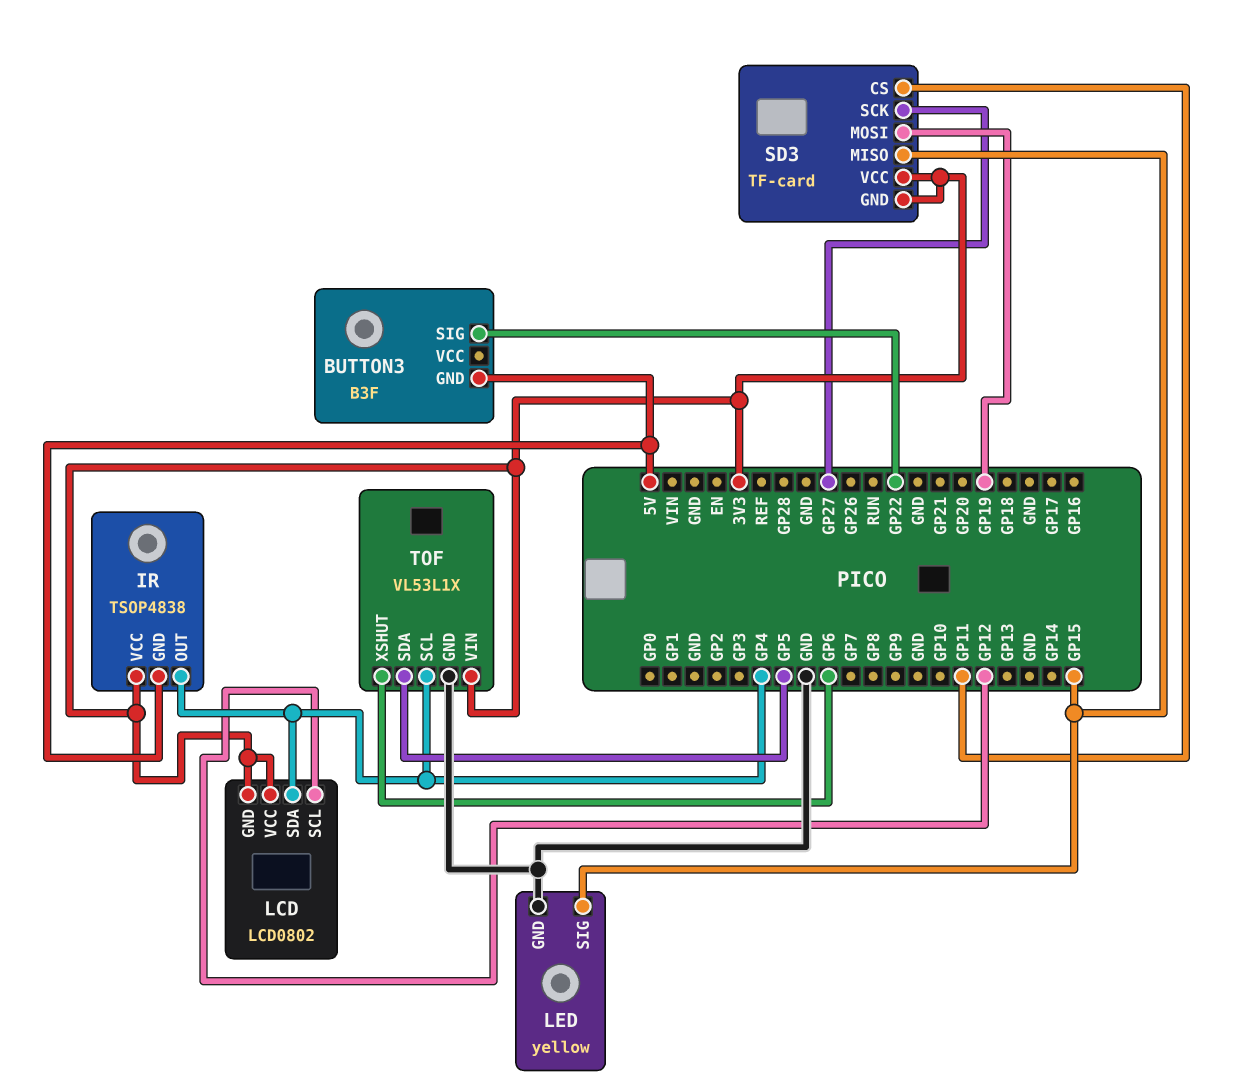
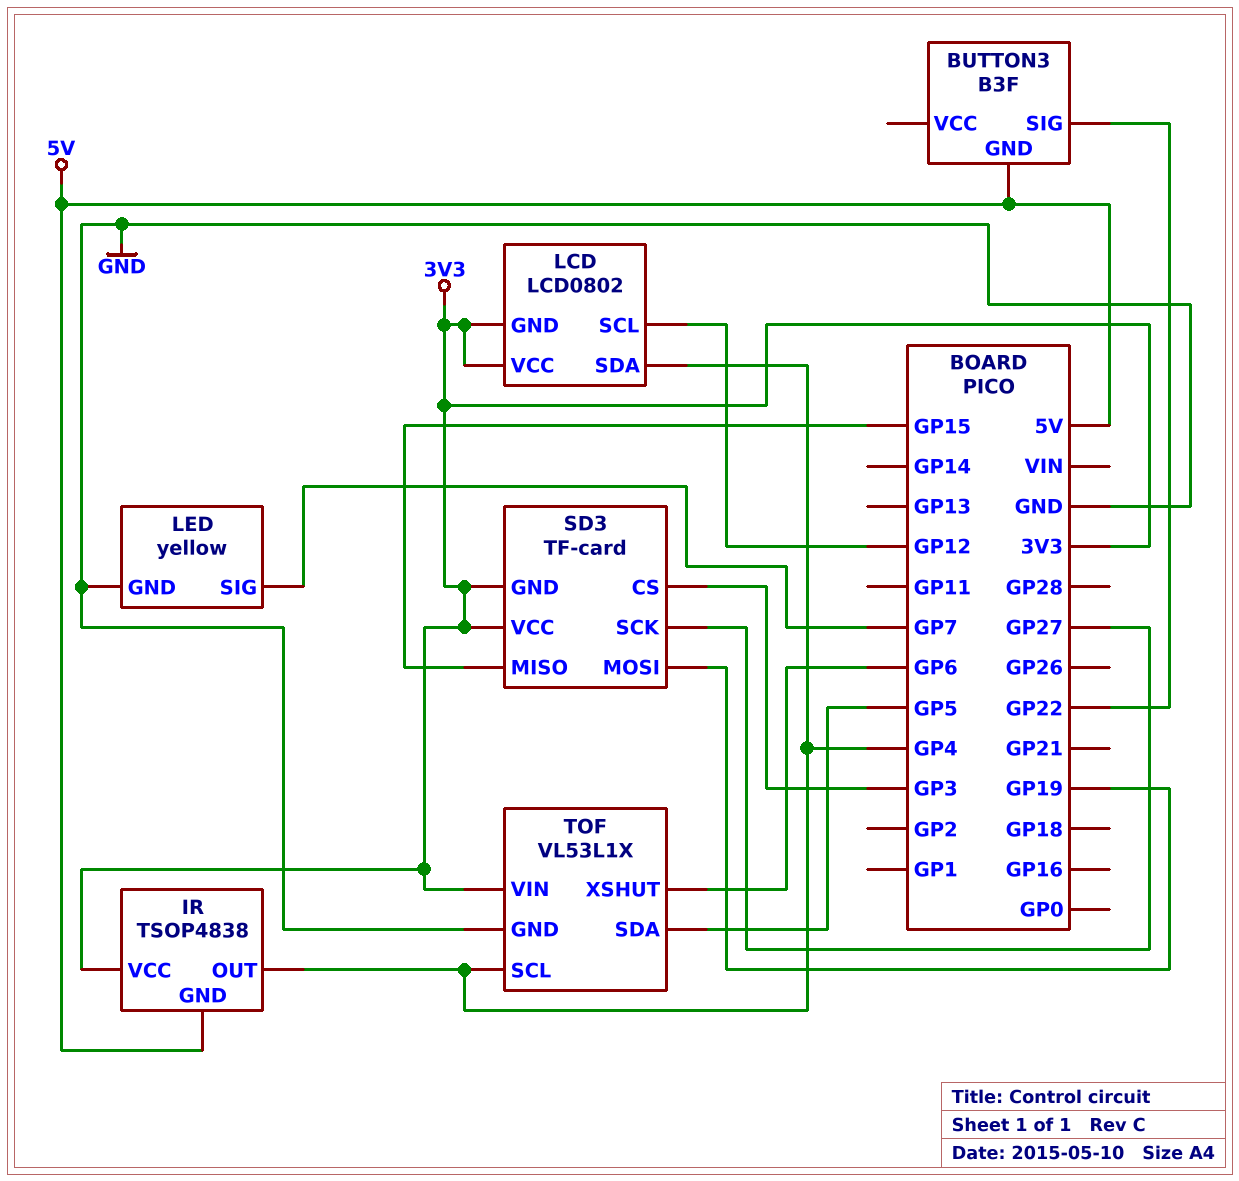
LED pin SIG: GP15 -> GP7
SD3 pin CS: GP11 -> GP3

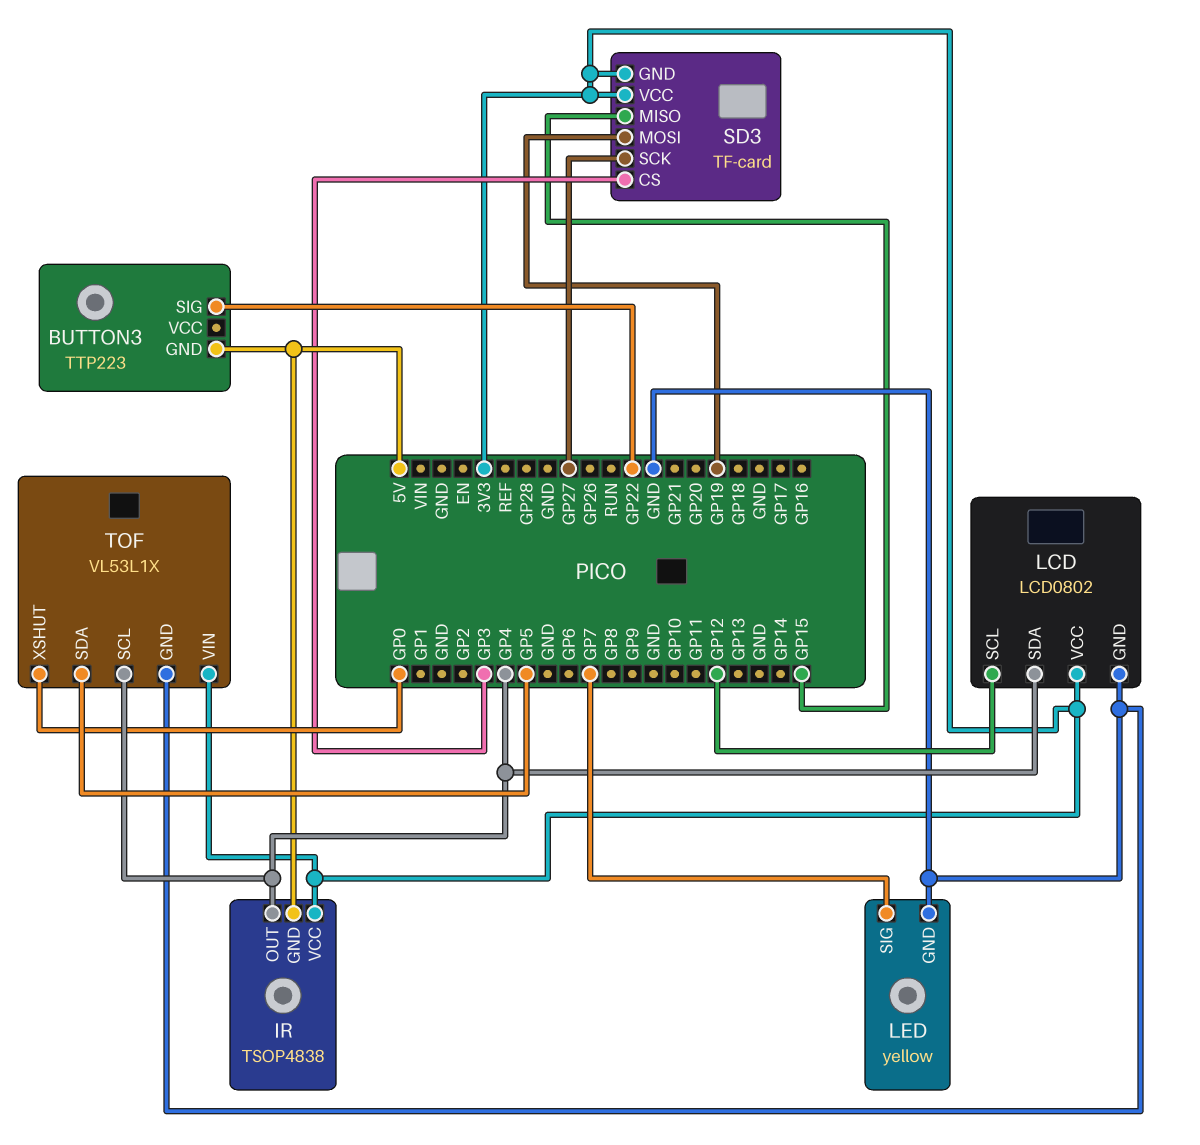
BUTTON3: B3F -> TTP223
LCD pin GND: 3V3 -> GND
TOF pin XSHUT: GP6 -> GP0

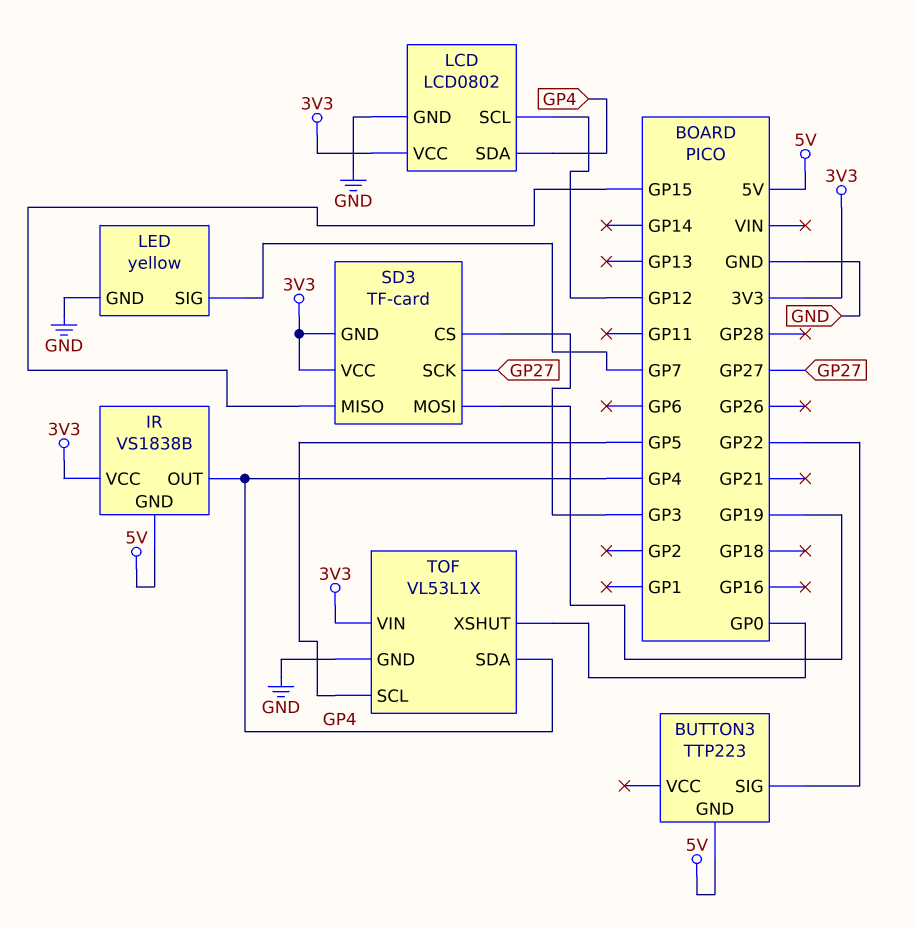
IR: TSOP4838 -> VS1838B
TOF pin SCL: GP4 -> GP5
TOF pin SDA: GP5 -> GP4

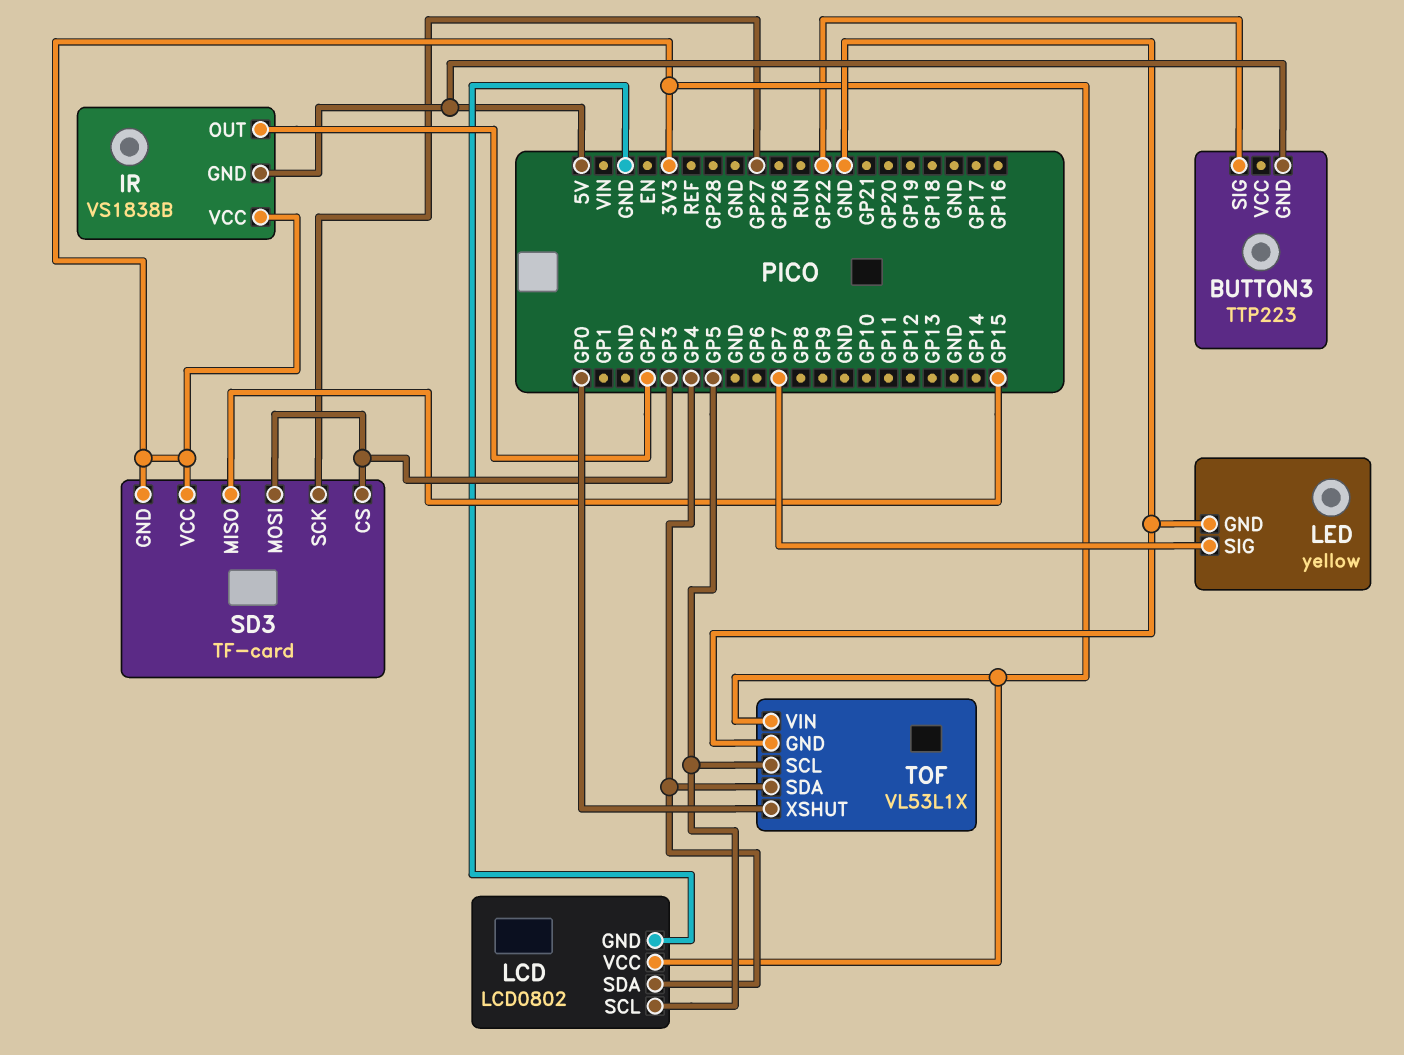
IR pin OUT: GP4 -> GP2
LCD pin SCL: GP12 -> GP5
SD3 pin MOSI: GP19 -> GP3

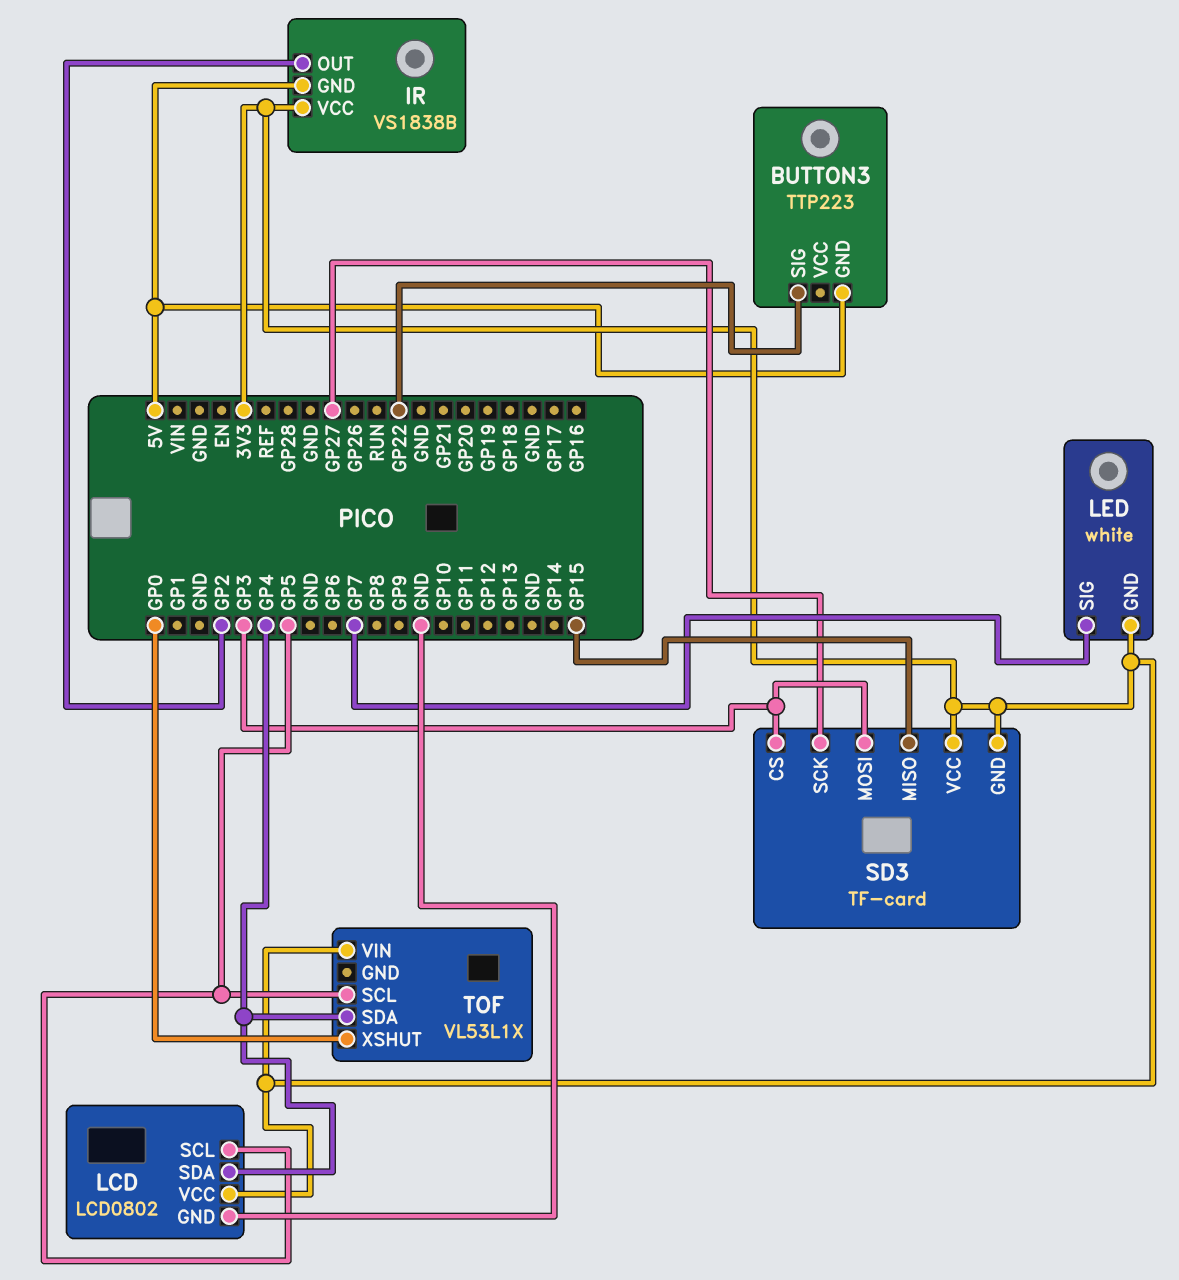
LED: yellow -> white
LED pin GND: GND -> 3V3
TOF pin GND: GND -> none

